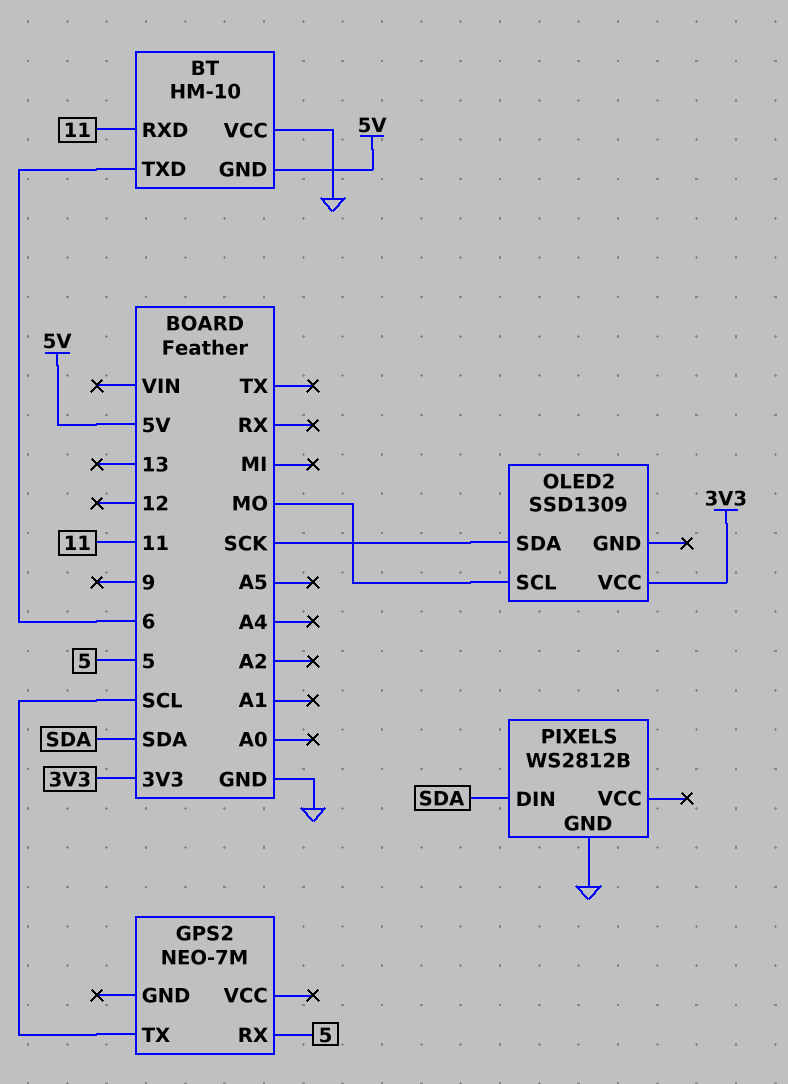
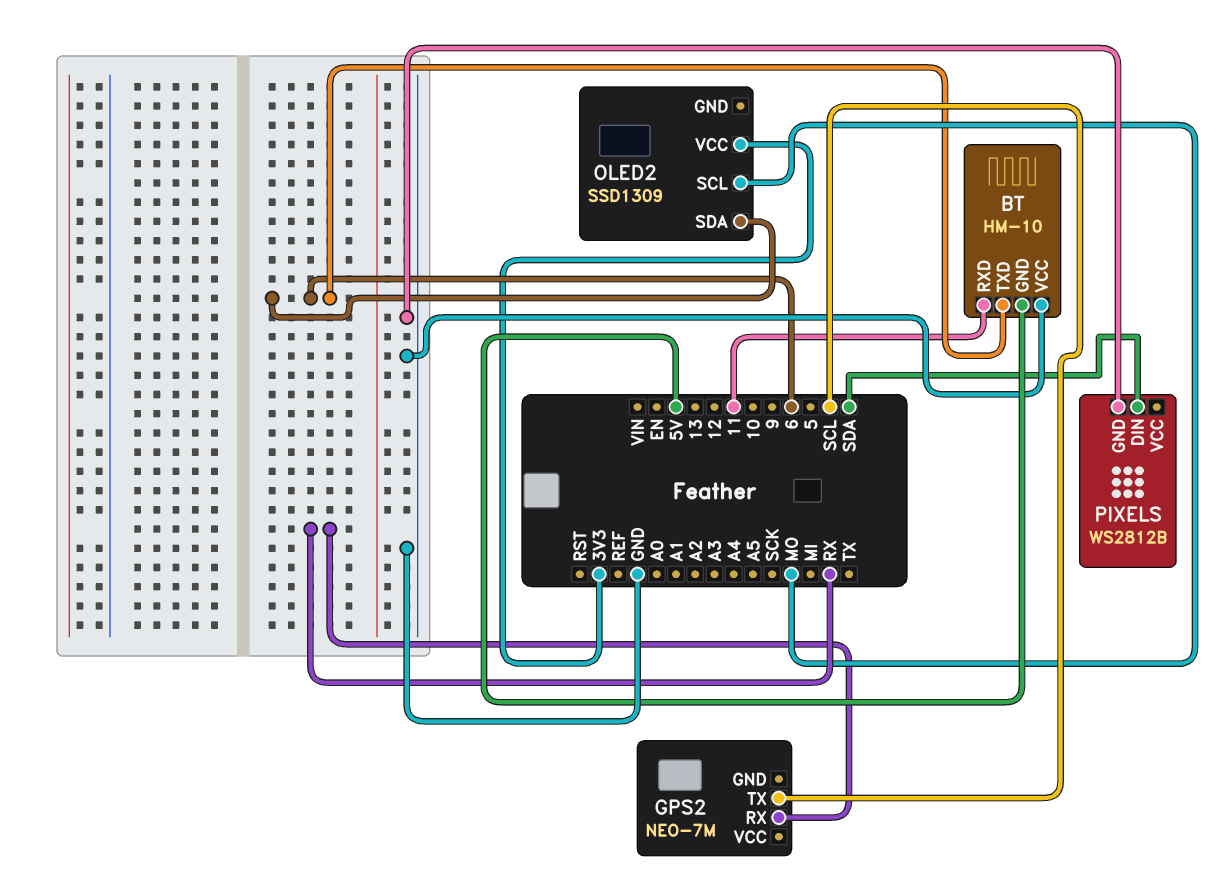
GPS2 pin RX: 5 -> RX
OLED2 pin SDA: SCK -> 6

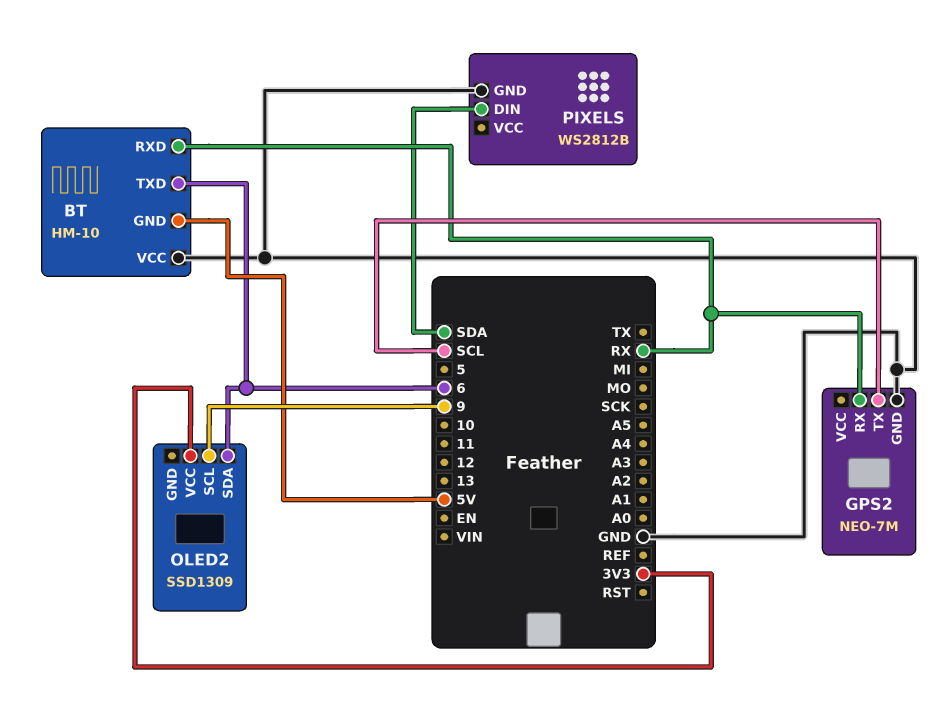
BT pin RXD: 11 -> RX
GPS2 pin GND: none -> GND
OLED2 pin SCL: MO -> 9

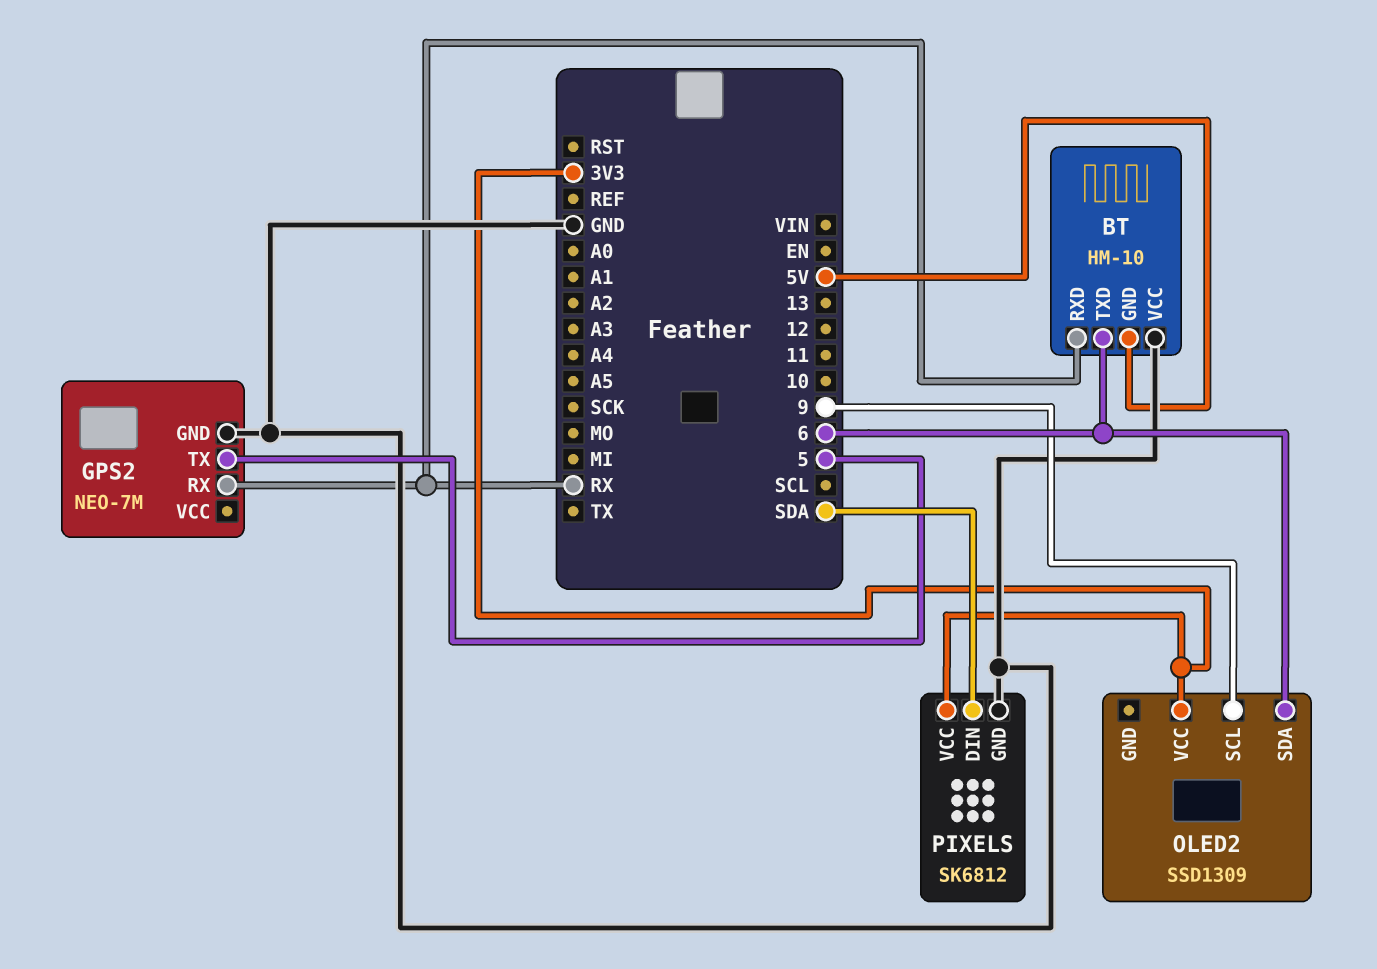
GPS2 pin TX: SCL -> 5
PIXELS: WS2812B -> SK6812
PIXELS pin VCC: none -> 3V3

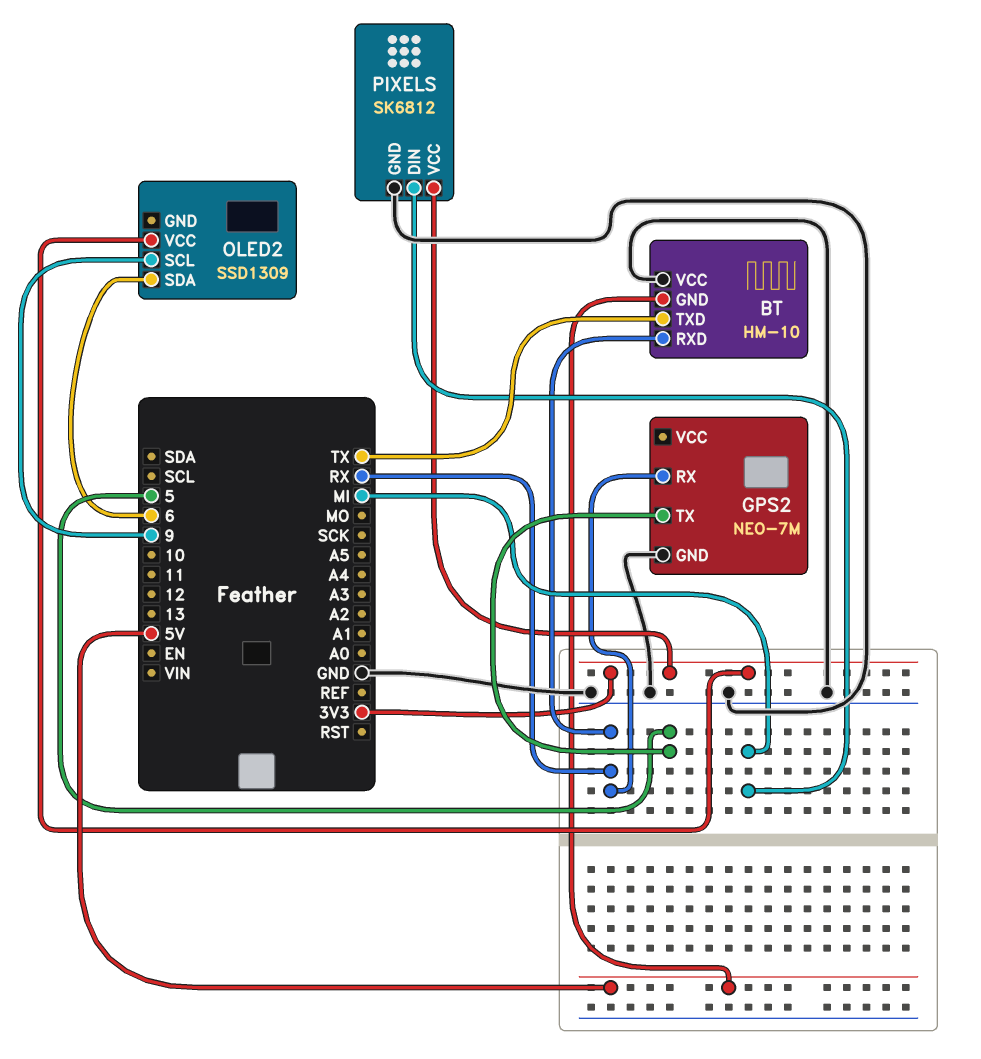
BT pin TXD: 6 -> TX
PIXELS pin DIN: SDA -> MI

